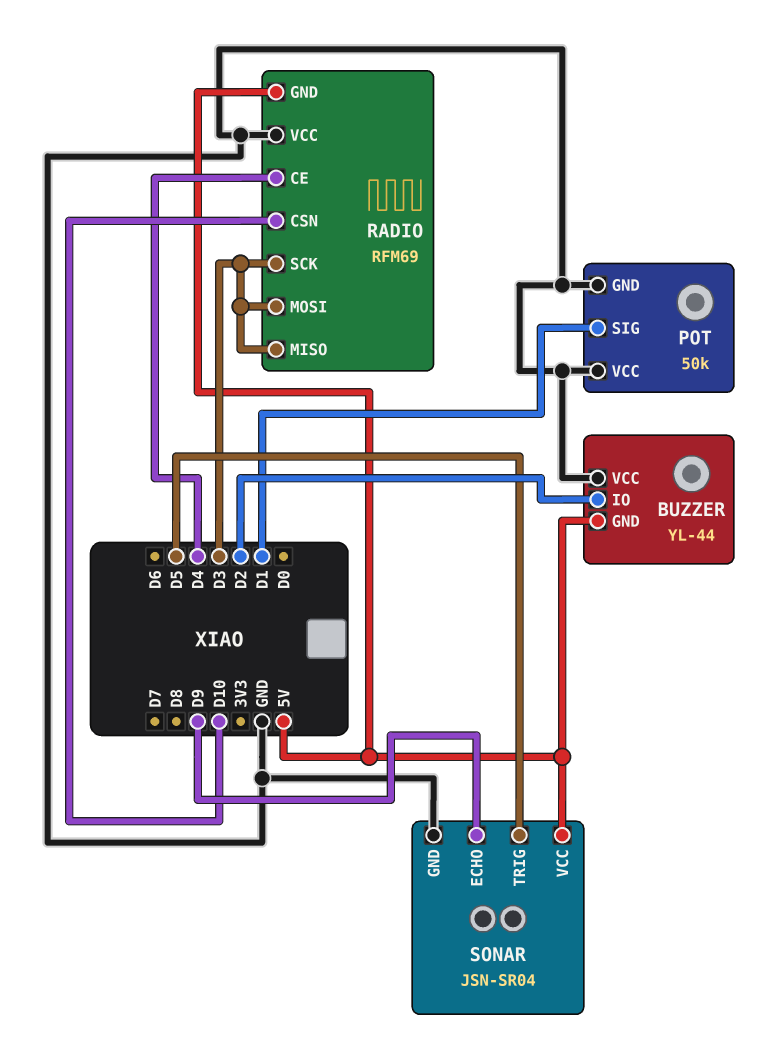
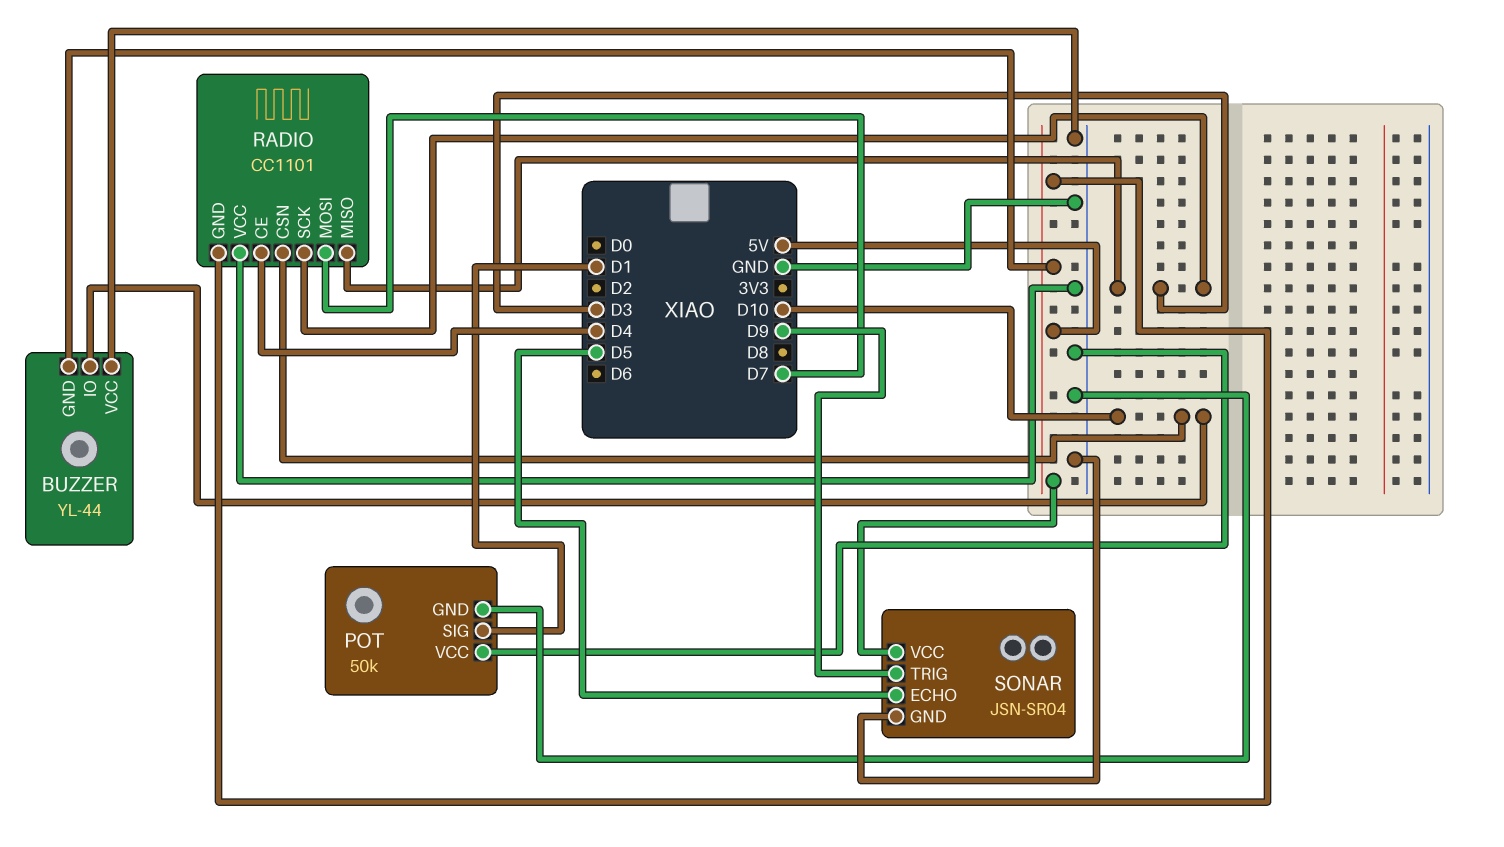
BUZZER pin IO: D2 -> D10
RADIO: RFM69 -> CC1101
RADIO pin MOSI: D3 -> D7
SONAR pin ECHO: D9 -> D5
SONAR pin TRIG: D5 -> D9

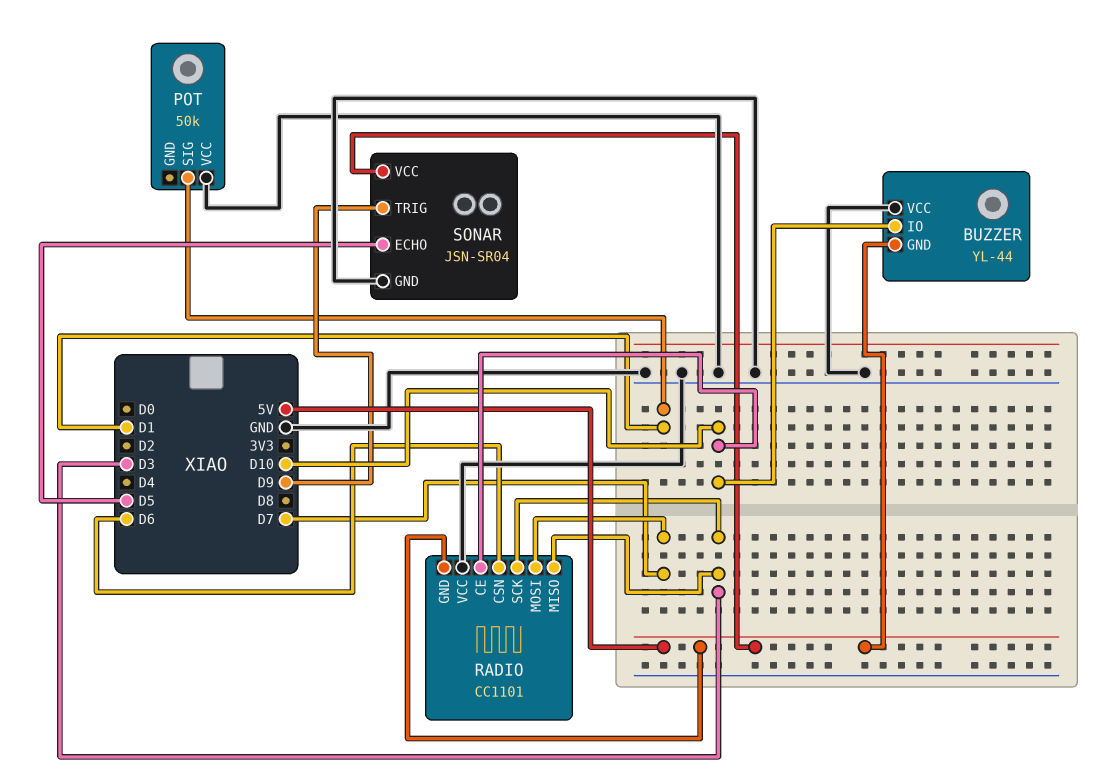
POT pin GND: GND -> none
RADIO pin CE: D4 -> D10
RADIO pin CSN: D10 -> D6

